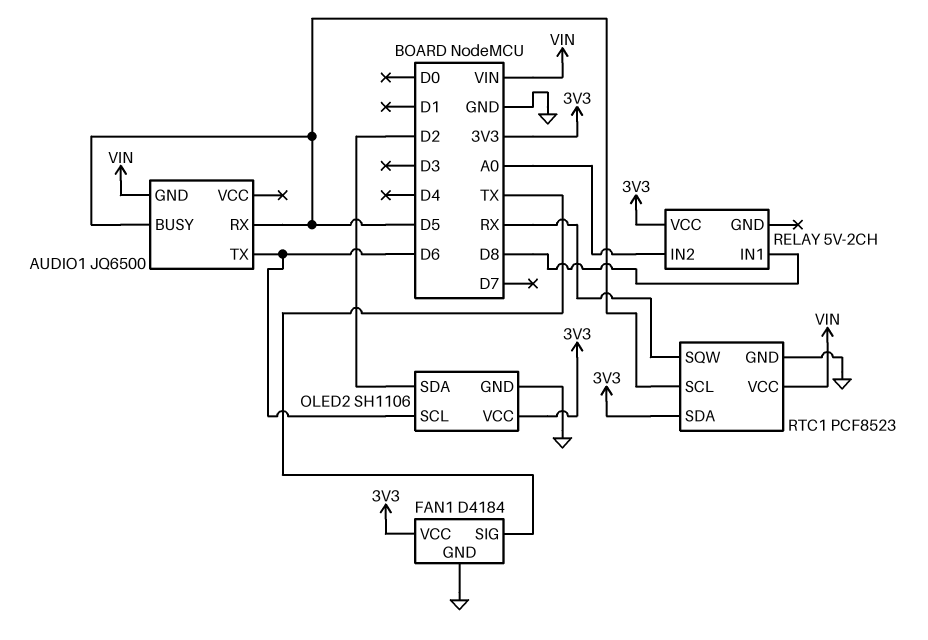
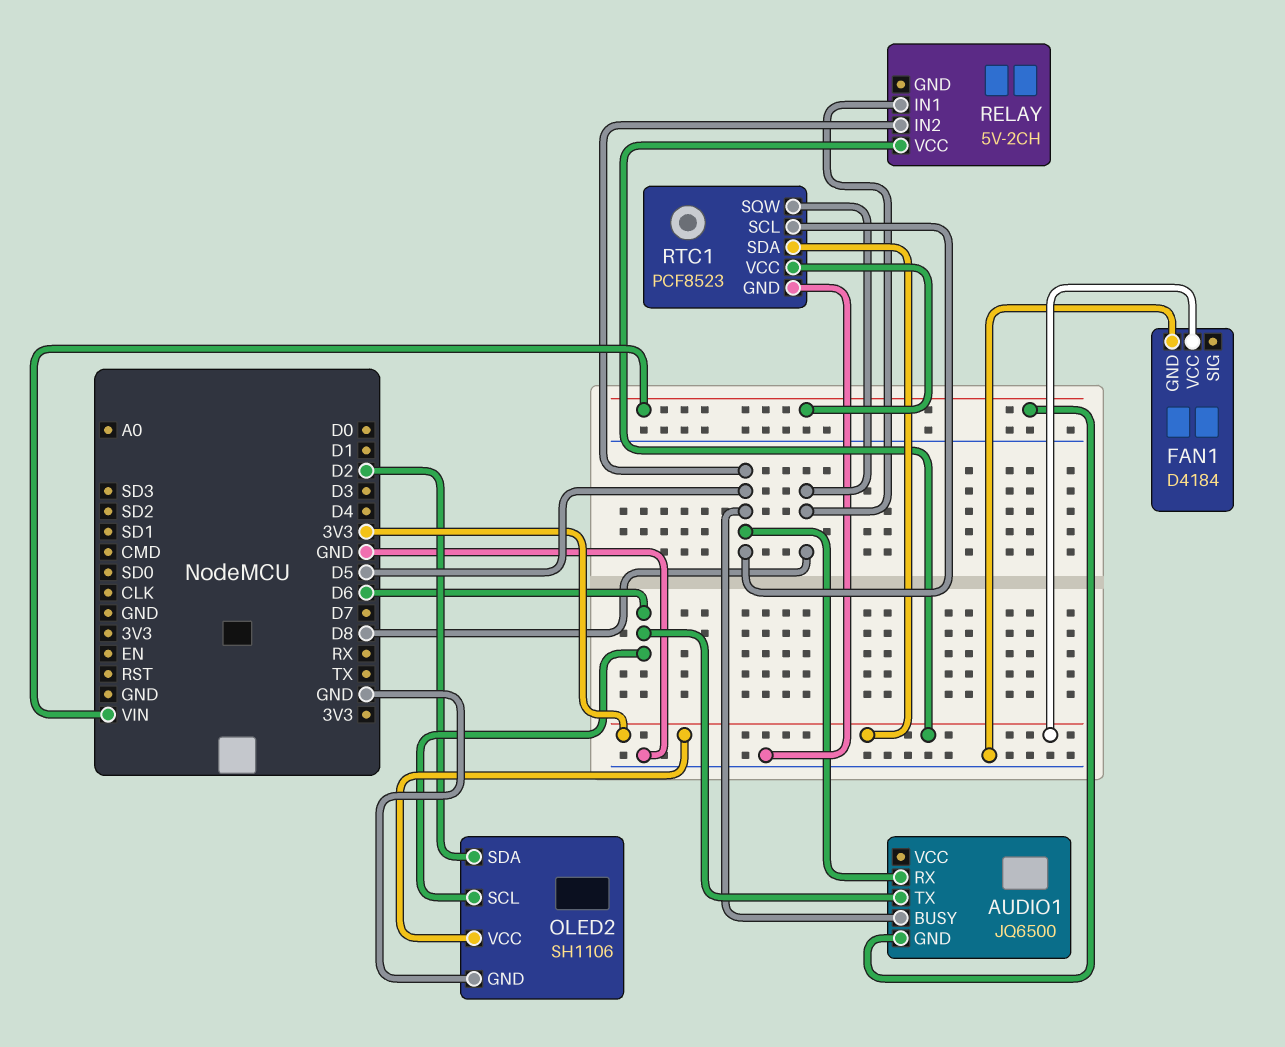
FAN1 pin SIG: TX -> none
RELAY pin IN2: A0 -> D5
RTC1 pin SQW: RX -> D8

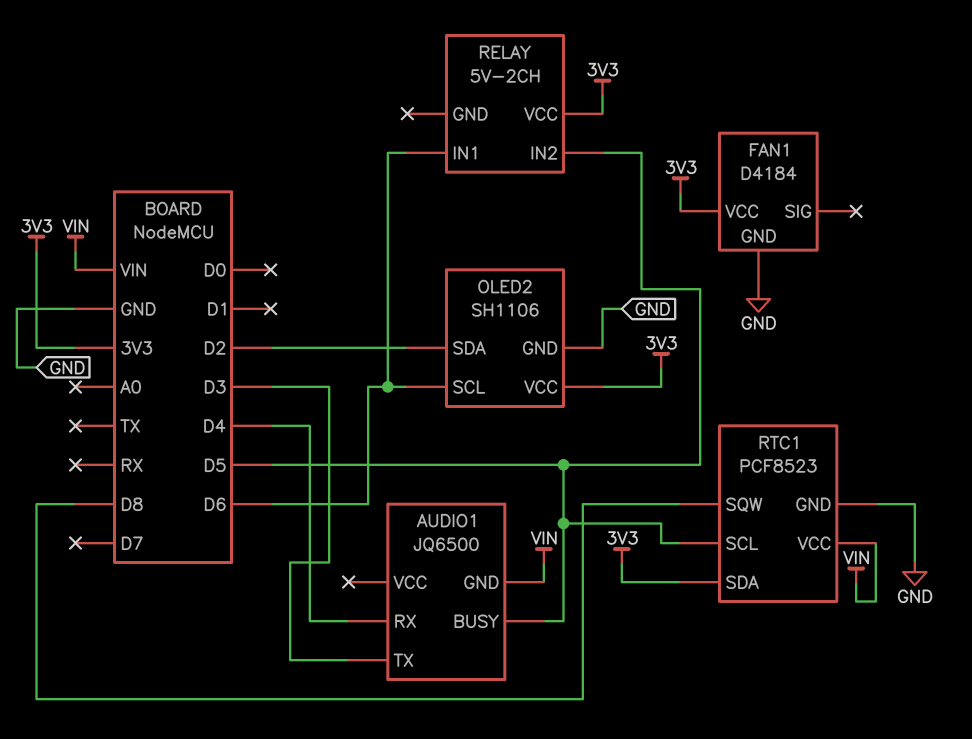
AUDIO1 pin RX: D5 -> D4
AUDIO1 pin TX: D6 -> D3
RELAY pin IN1: D8 -> D6

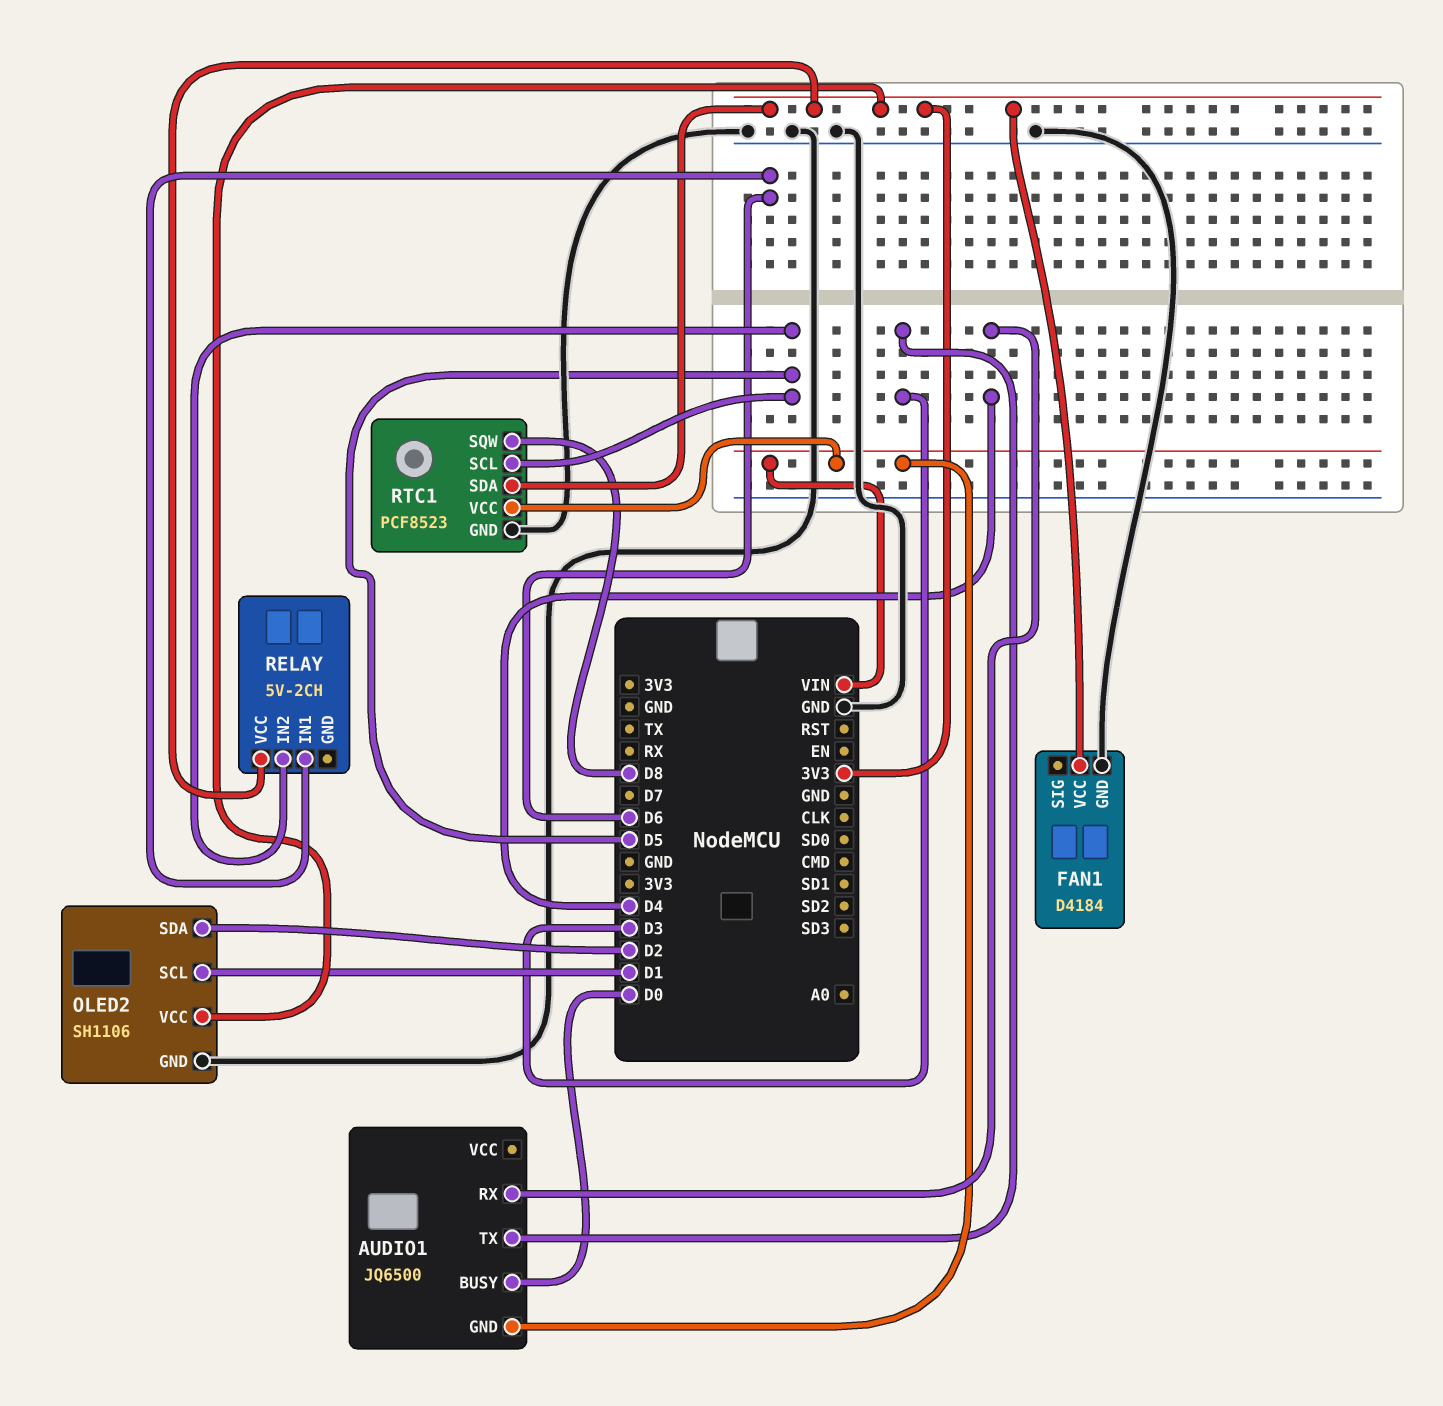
AUDIO1 pin BUSY: D5 -> D0
OLED2 pin SCL: D6 -> D1

